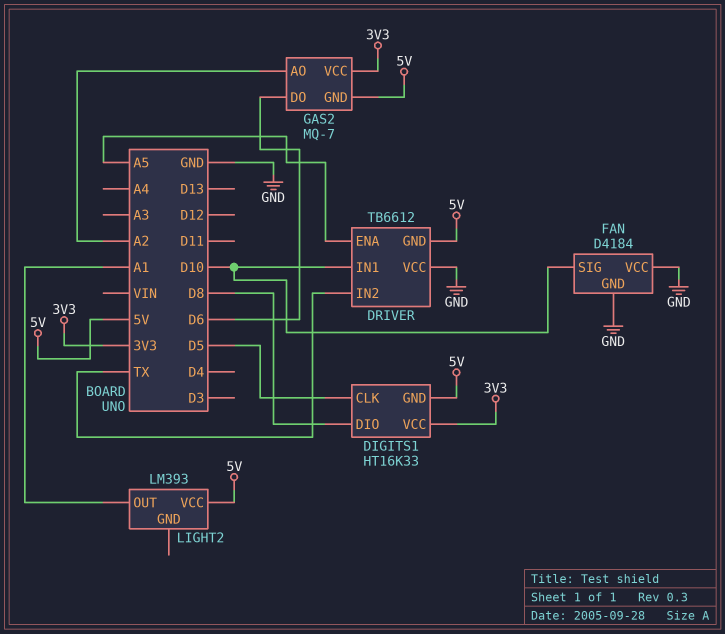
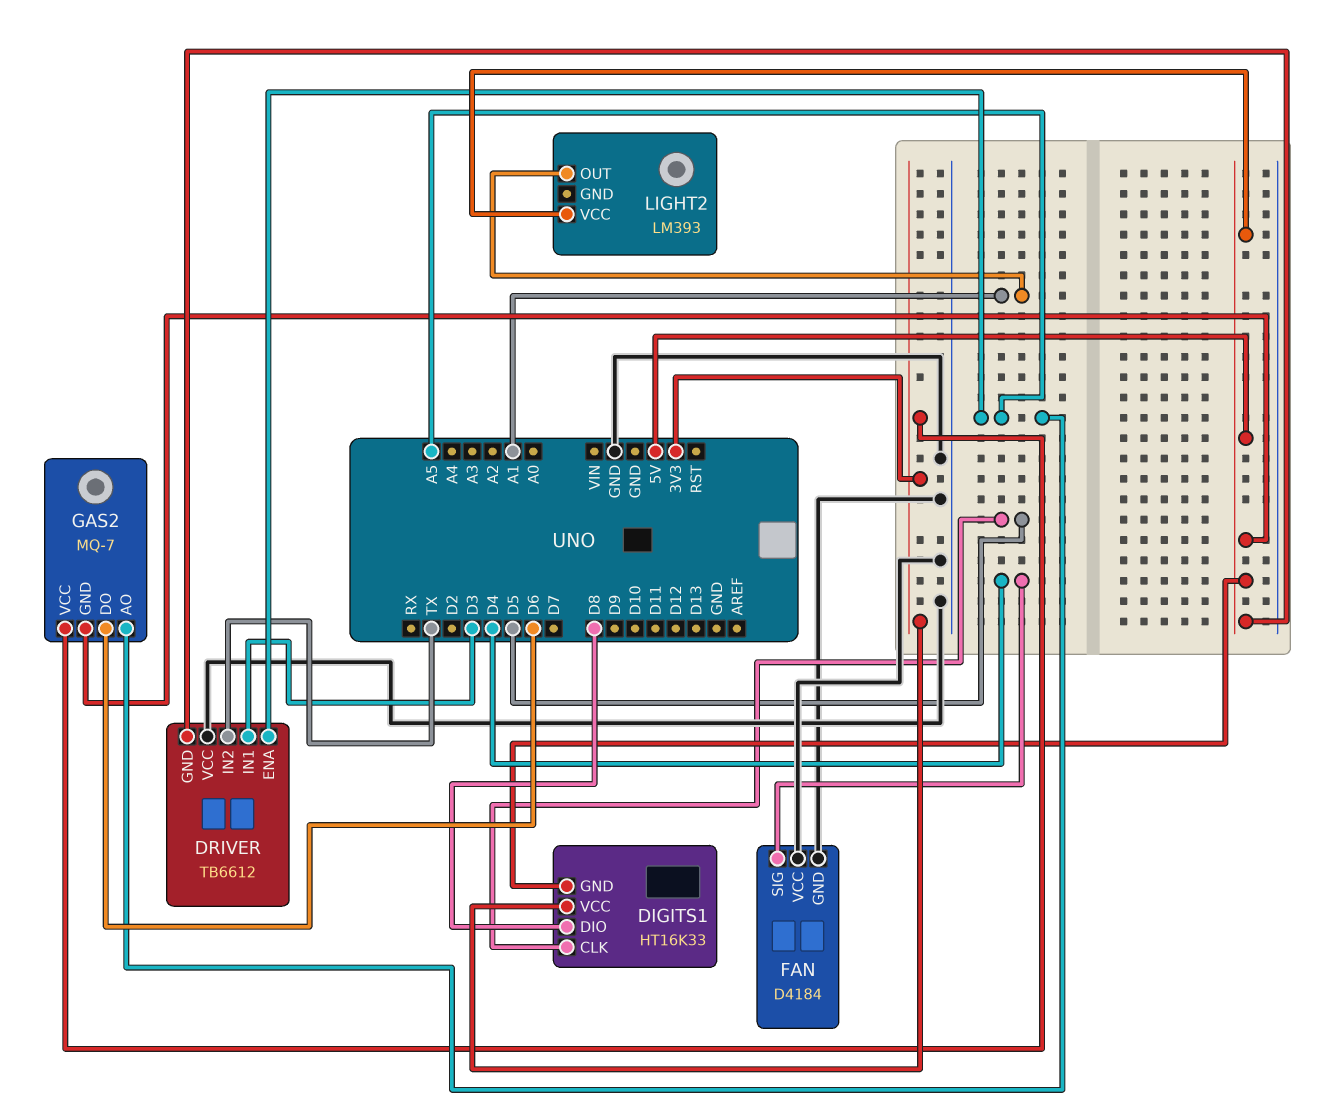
DRIVER pin IN1: D10 -> D3
FAN pin SIG: D10 -> D4
GAS2 pin AO: A2 -> A5

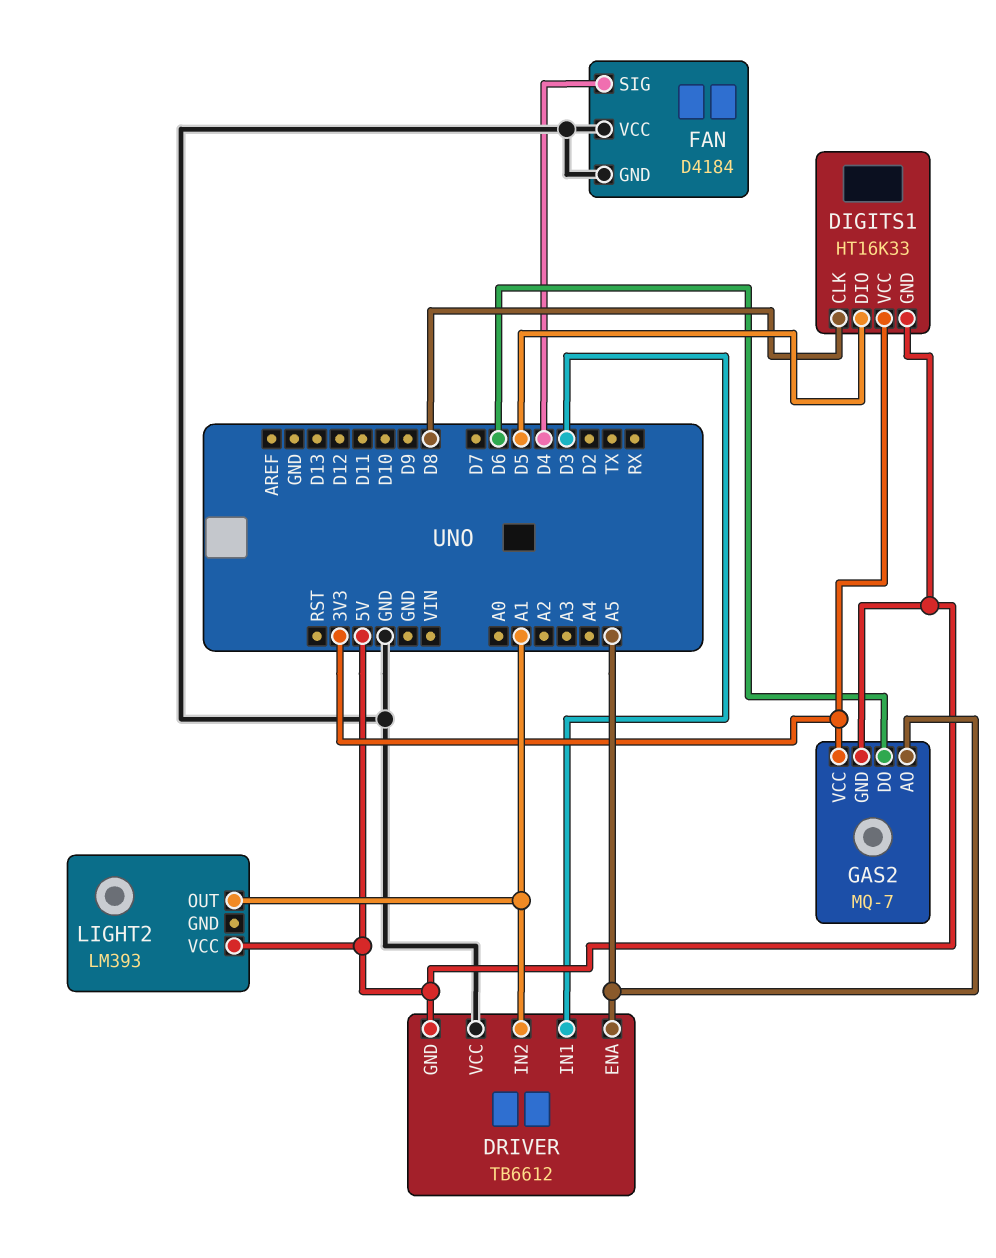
DIGITS1 pin CLK: D5 -> D8
DIGITS1 pin DIO: D8 -> D5
DRIVER pin IN2: TX -> A1

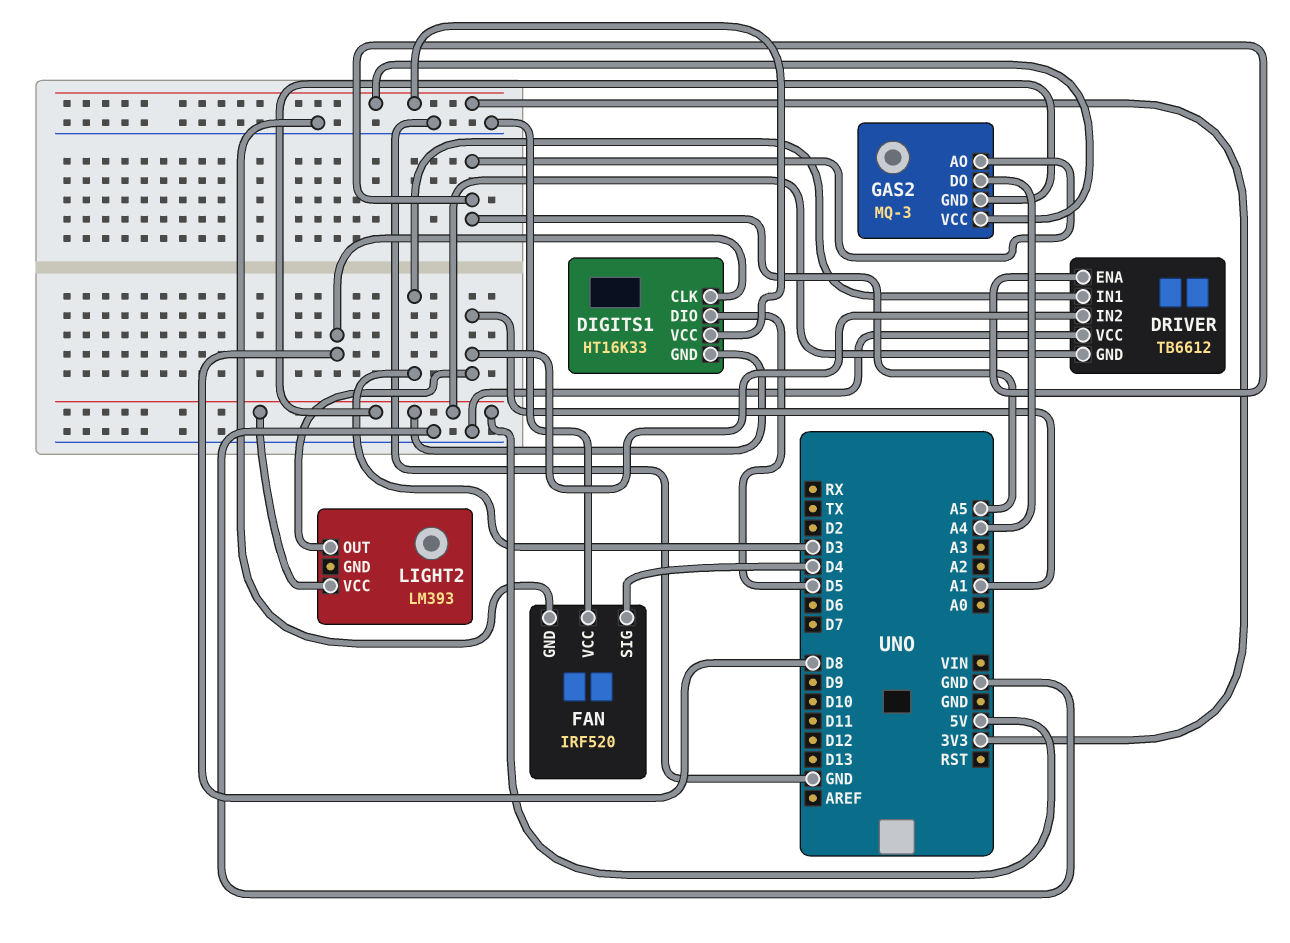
FAN: D4184 -> IRF520
GAS2: MQ-7 -> MQ-3
GAS2 pin DO: D6 -> A4

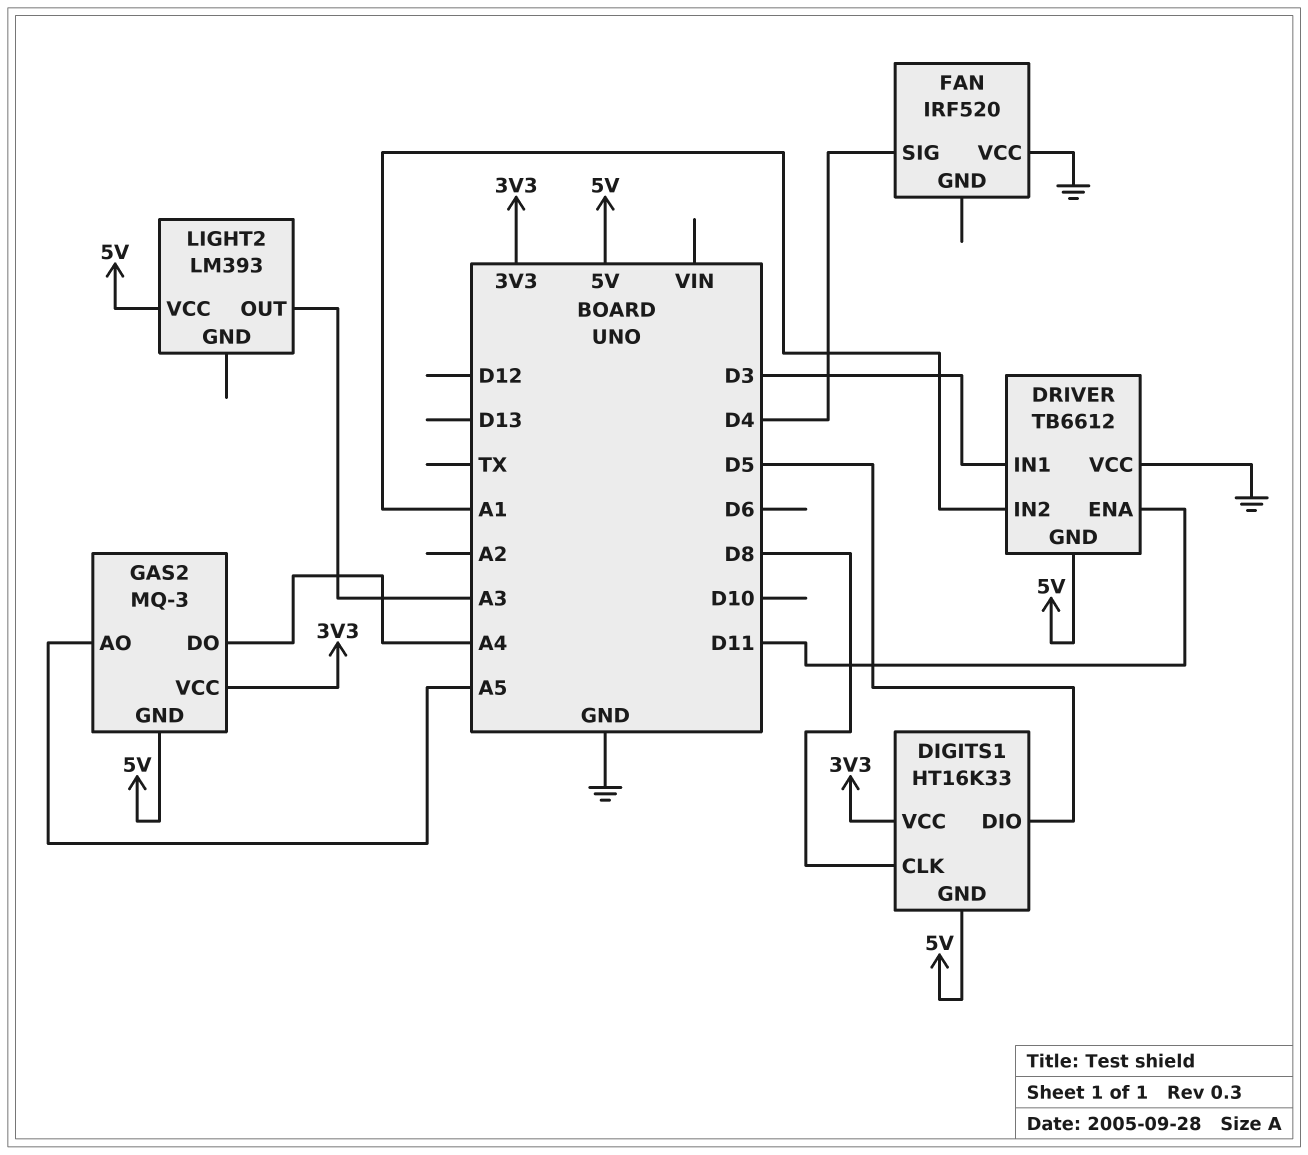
DRIVER pin ENA: A5 -> D11
FAN pin GND: GND -> none
LIGHT2 pin OUT: A1 -> A3

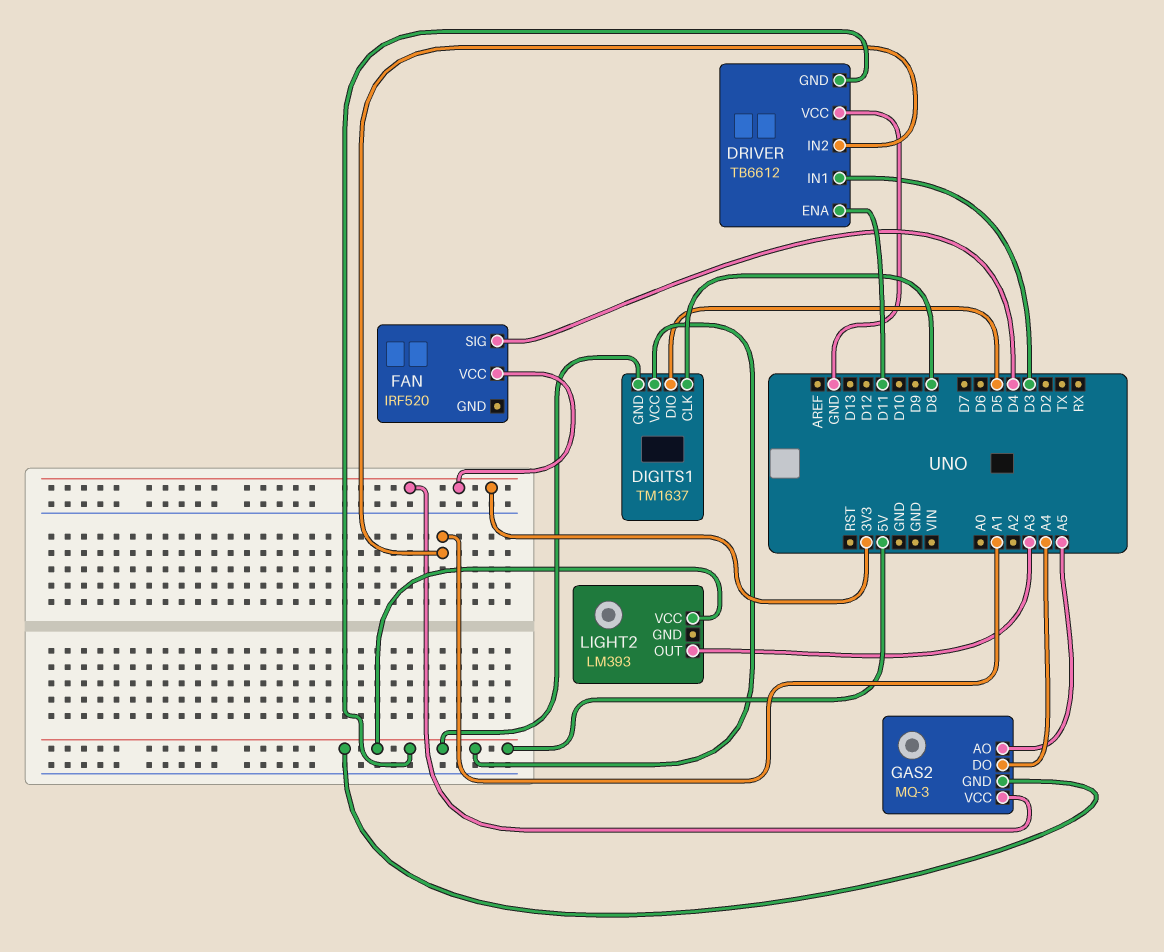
DIGITS1: HT16K33 -> TM1637
DIGITS1 pin VCC: 3V3 -> 5V
FAN pin VCC: GND -> 3V3

